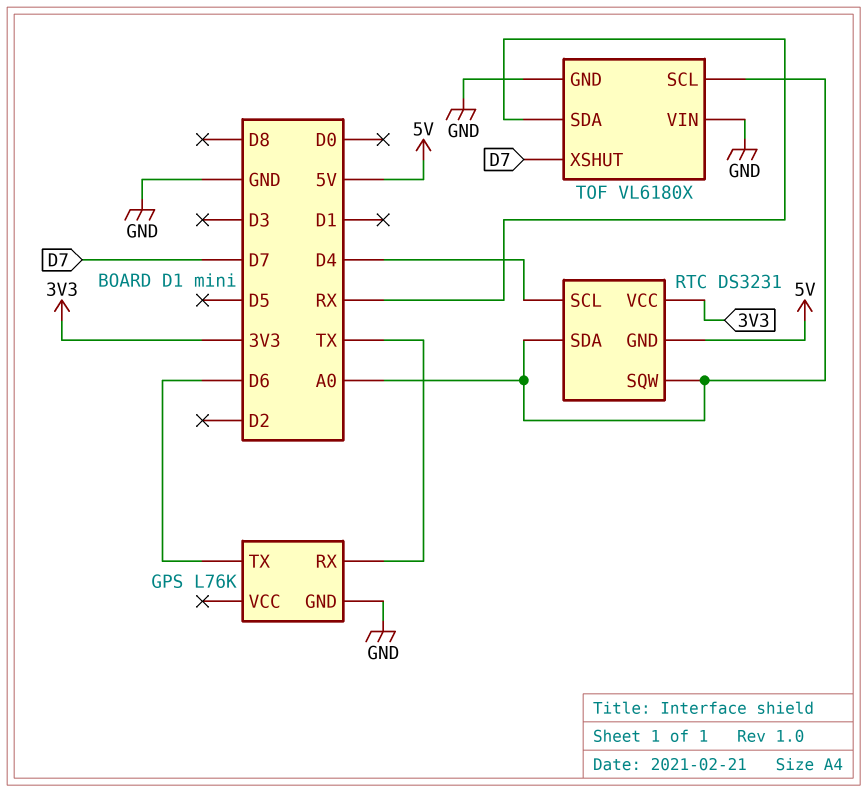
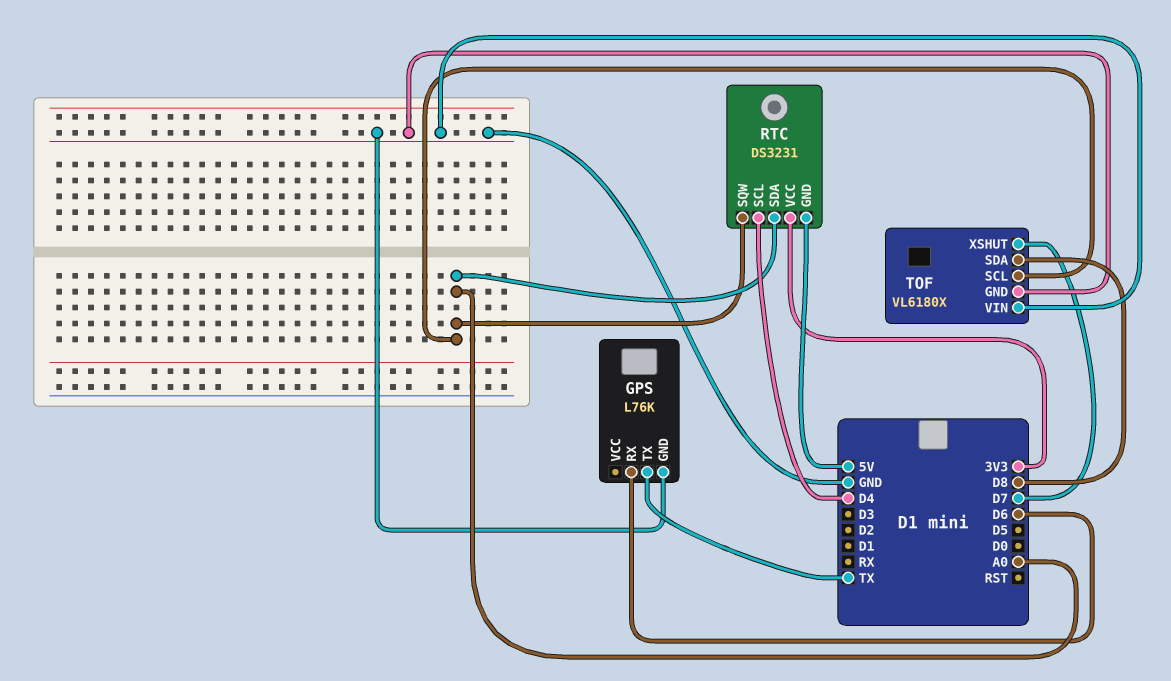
GPS pin RX: TX -> D6
GPS pin TX: D6 -> TX
TOF pin SDA: RX -> D8

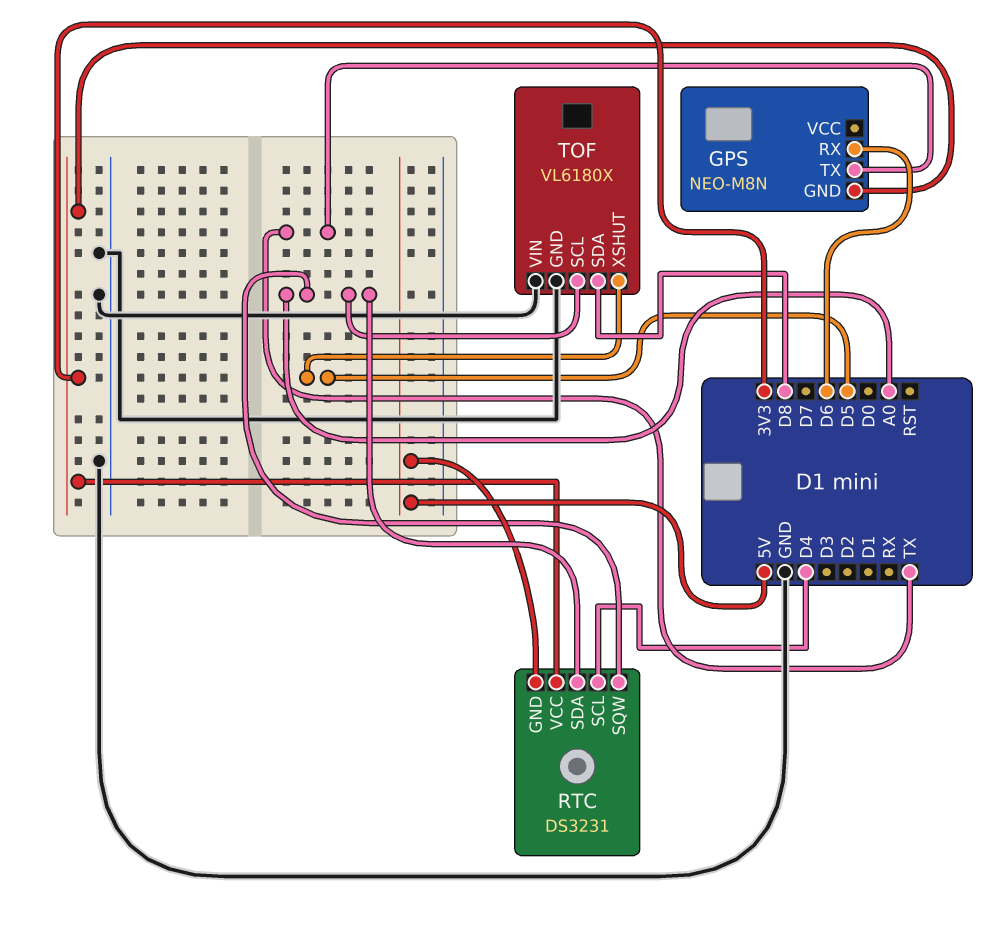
GPS: L76K -> NEO-M8N
GPS pin GND: GND -> 3V3
TOF pin XSHUT: D7 -> D5

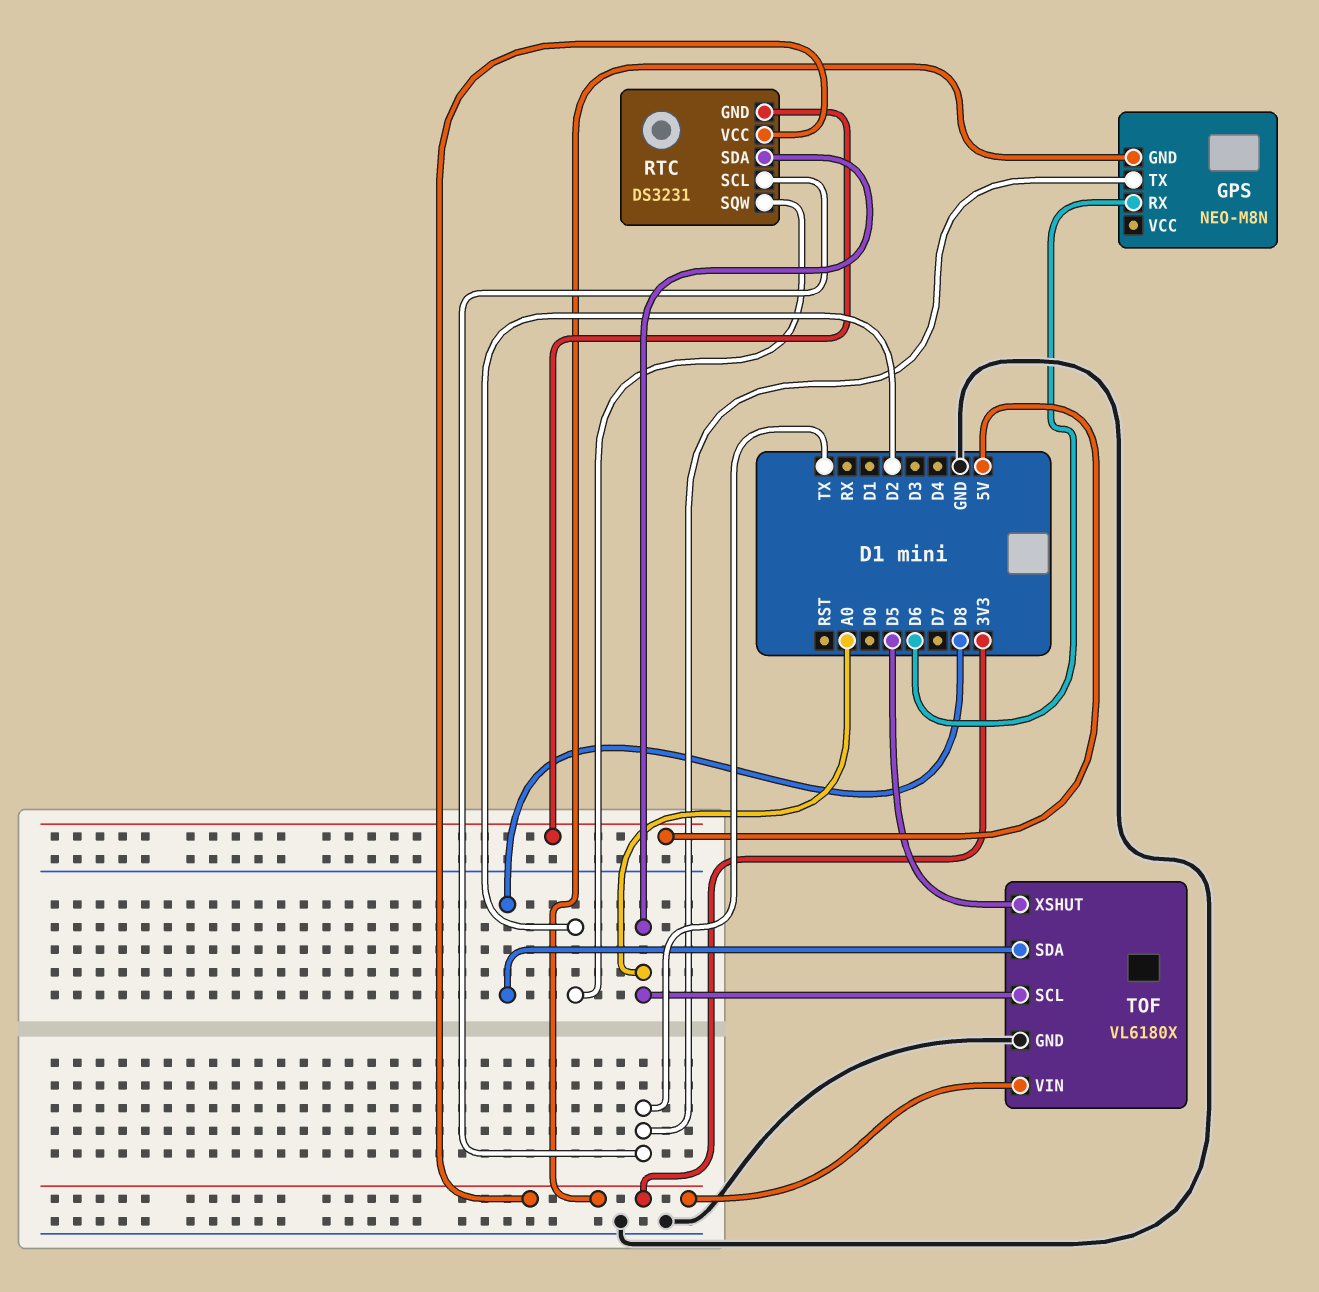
RTC pin SCL: D4 -> TX
RTC pin SQW: A0 -> D2
TOF pin VIN: GND -> 3V3

